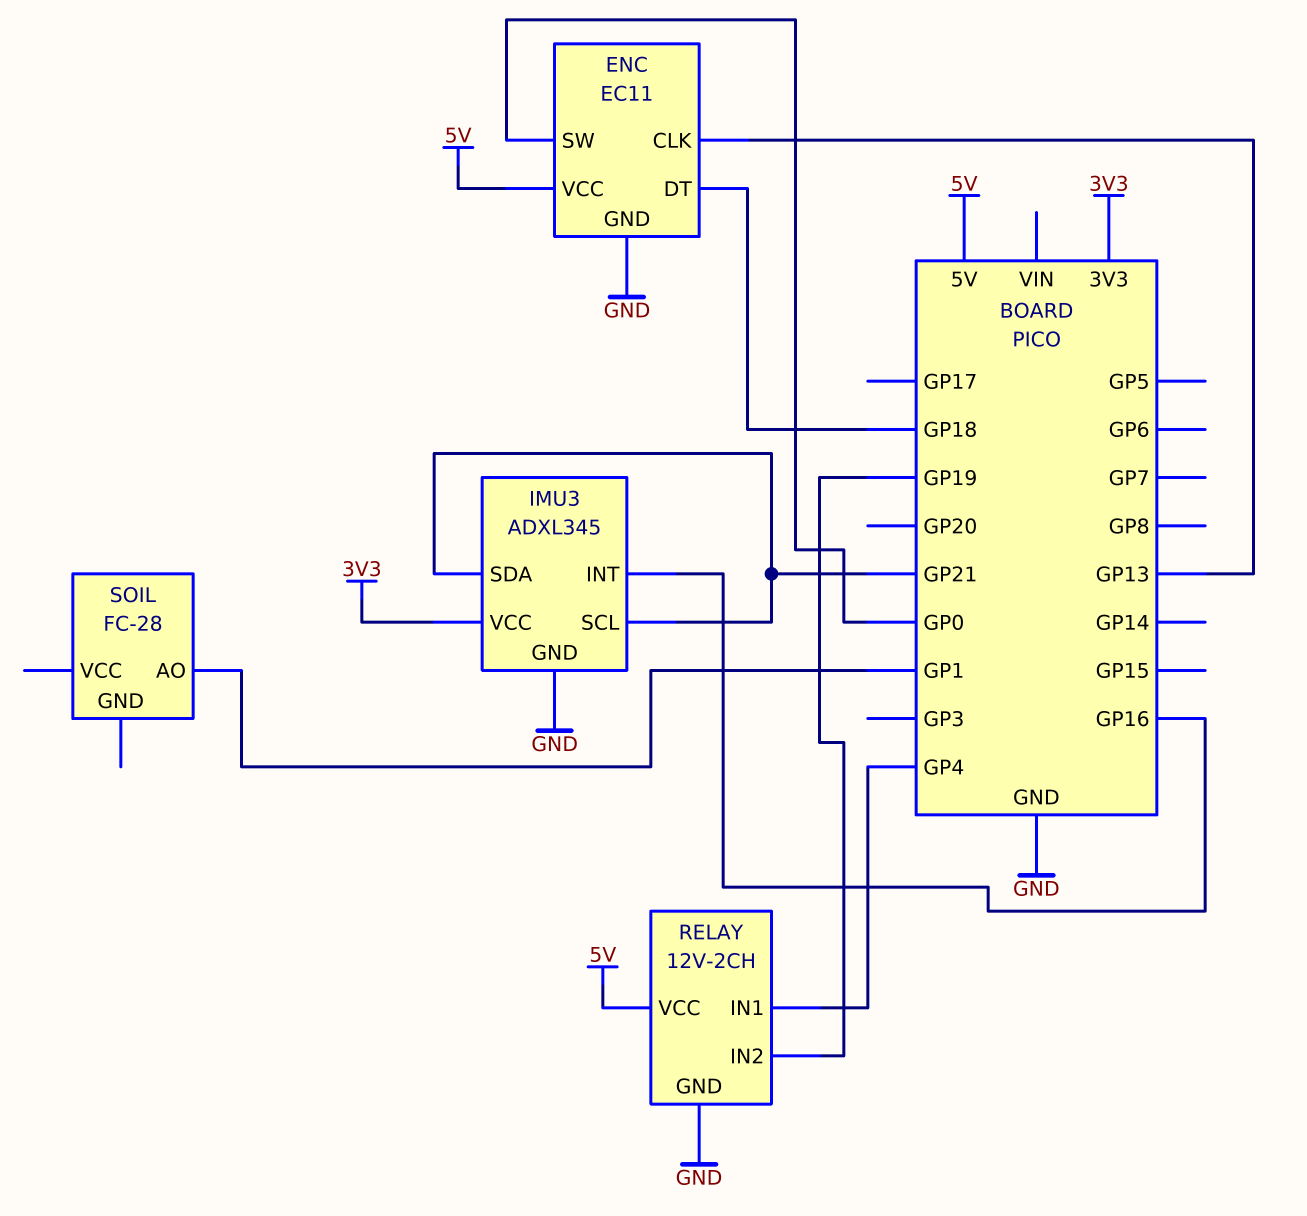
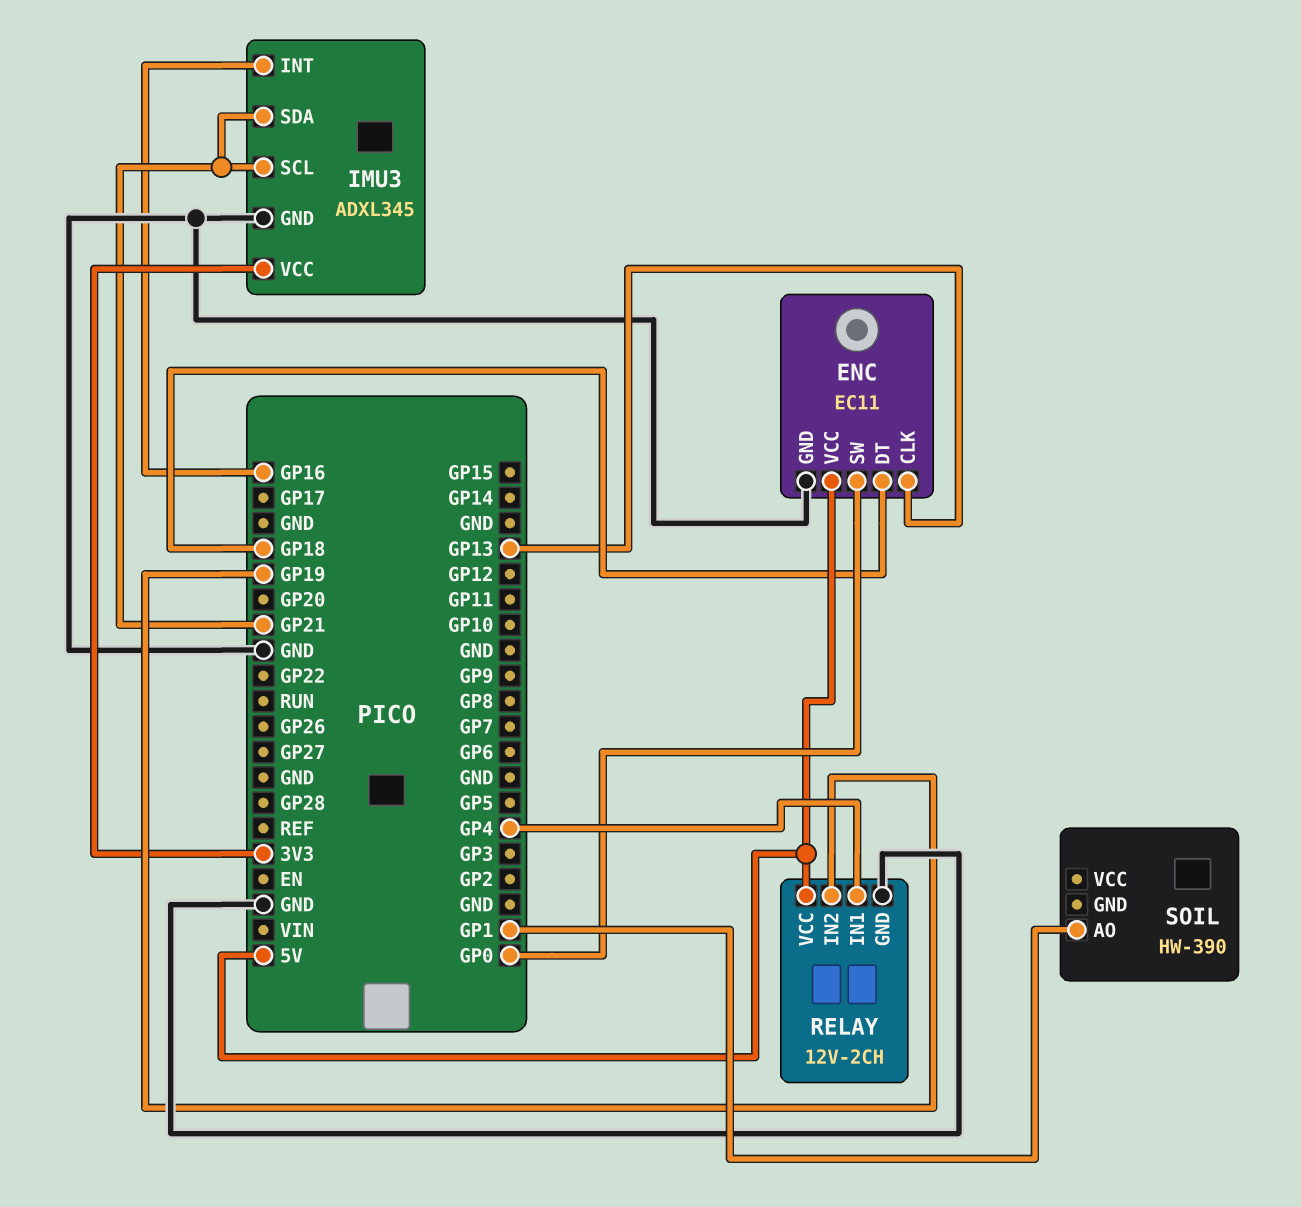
SOIL: FC-28 -> HW-390

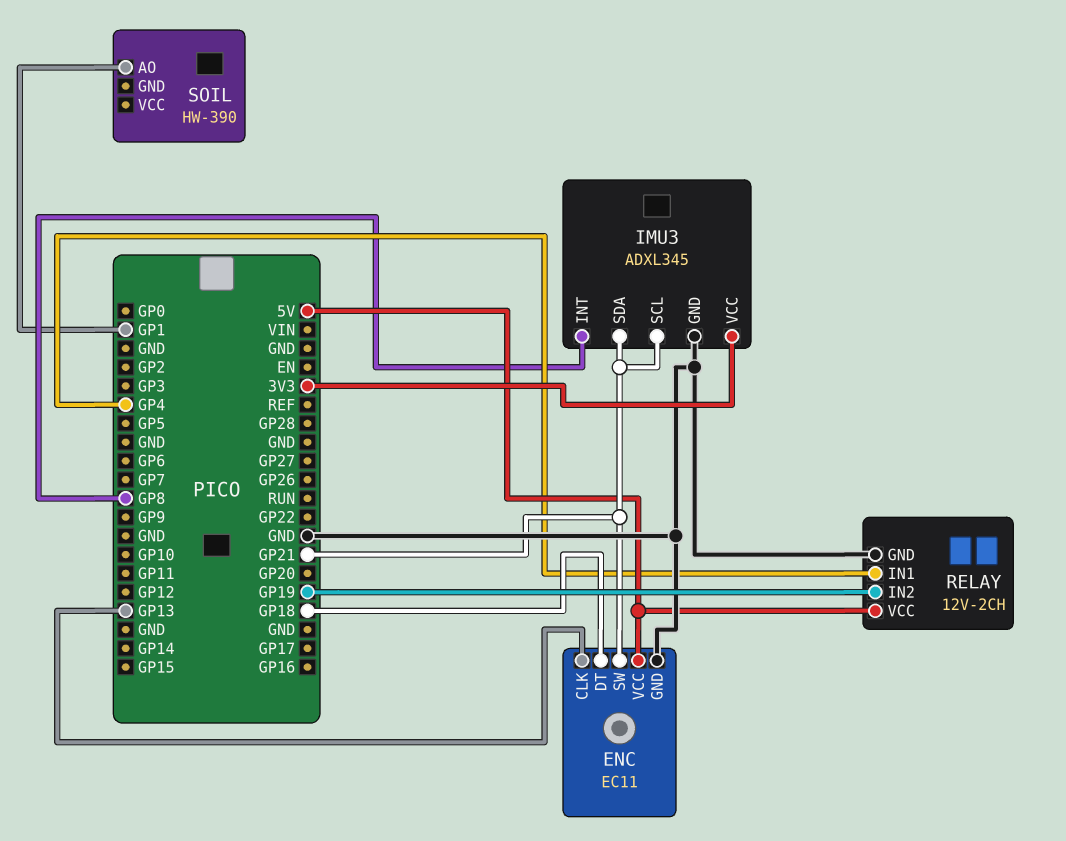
ENC pin SW: GP0 -> GP21
IMU3 pin INT: GP16 -> GP8

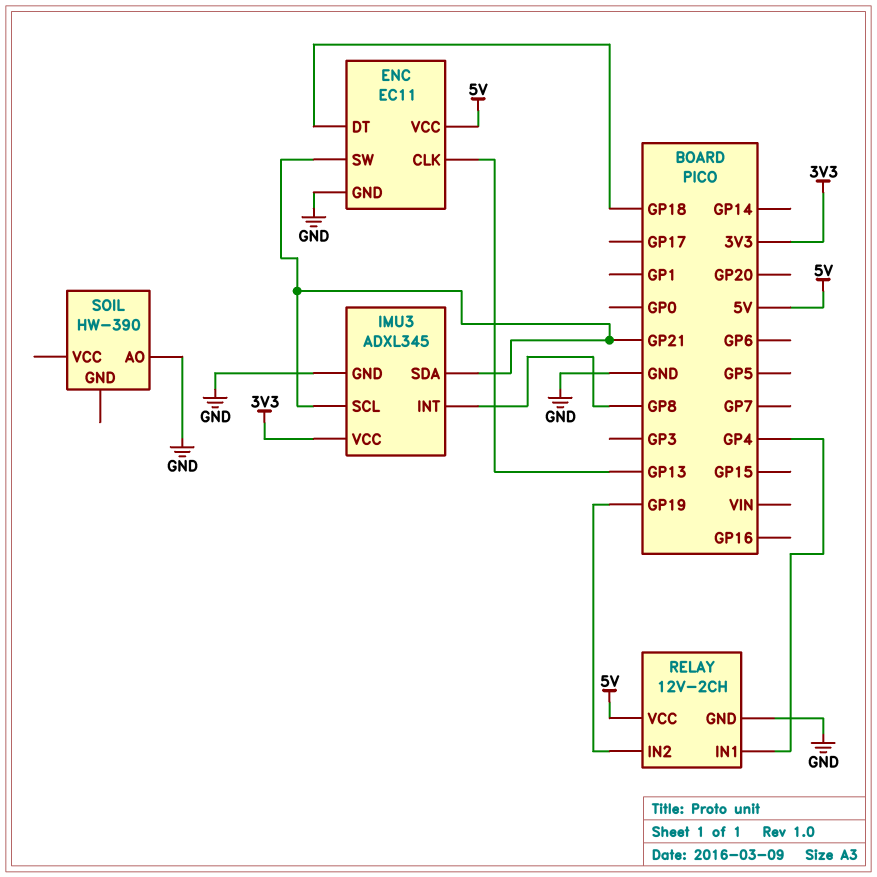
SOIL pin AO: GP1 -> GND

